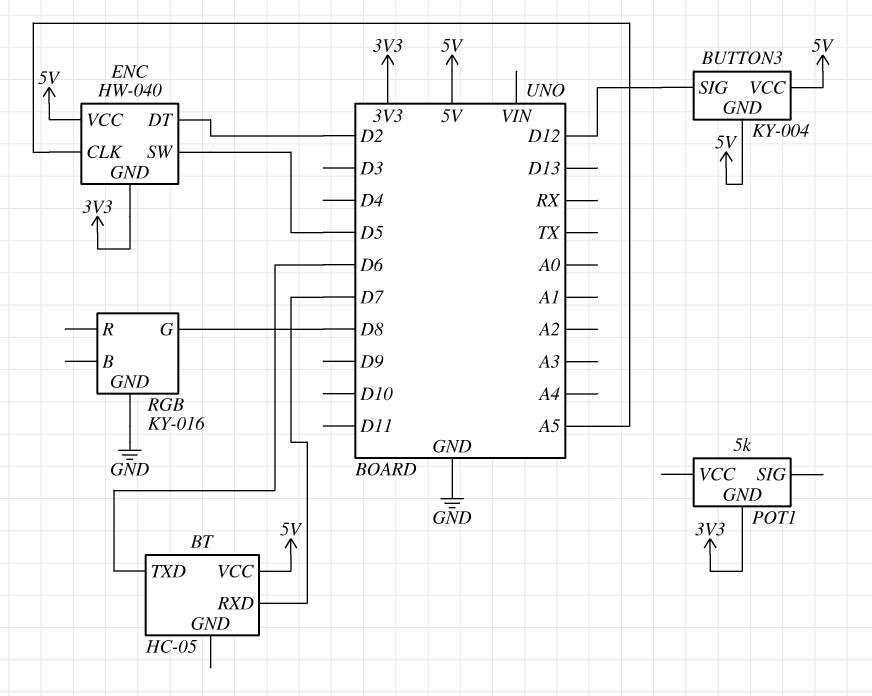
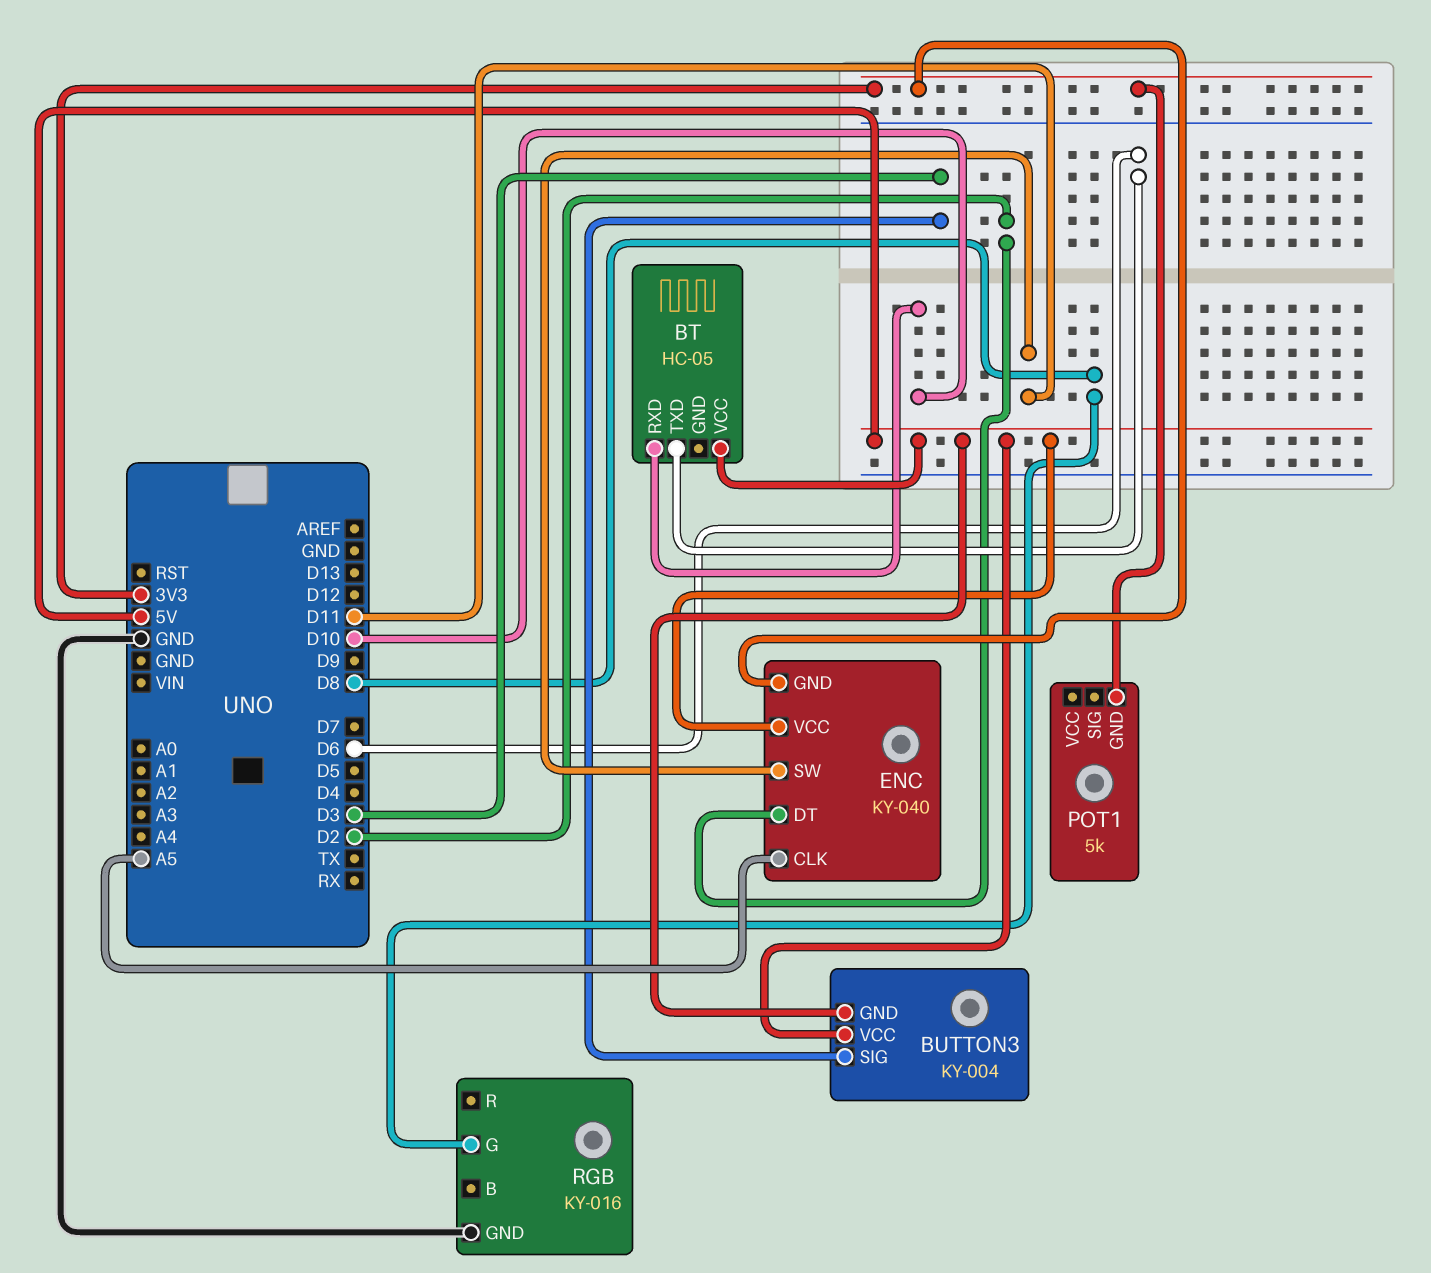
BT pin RXD: D7 -> D10
BUTTON3 pin SIG: D12 -> D3
ENC: HW-040 -> KY-040
ENC pin SW: D5 -> D11

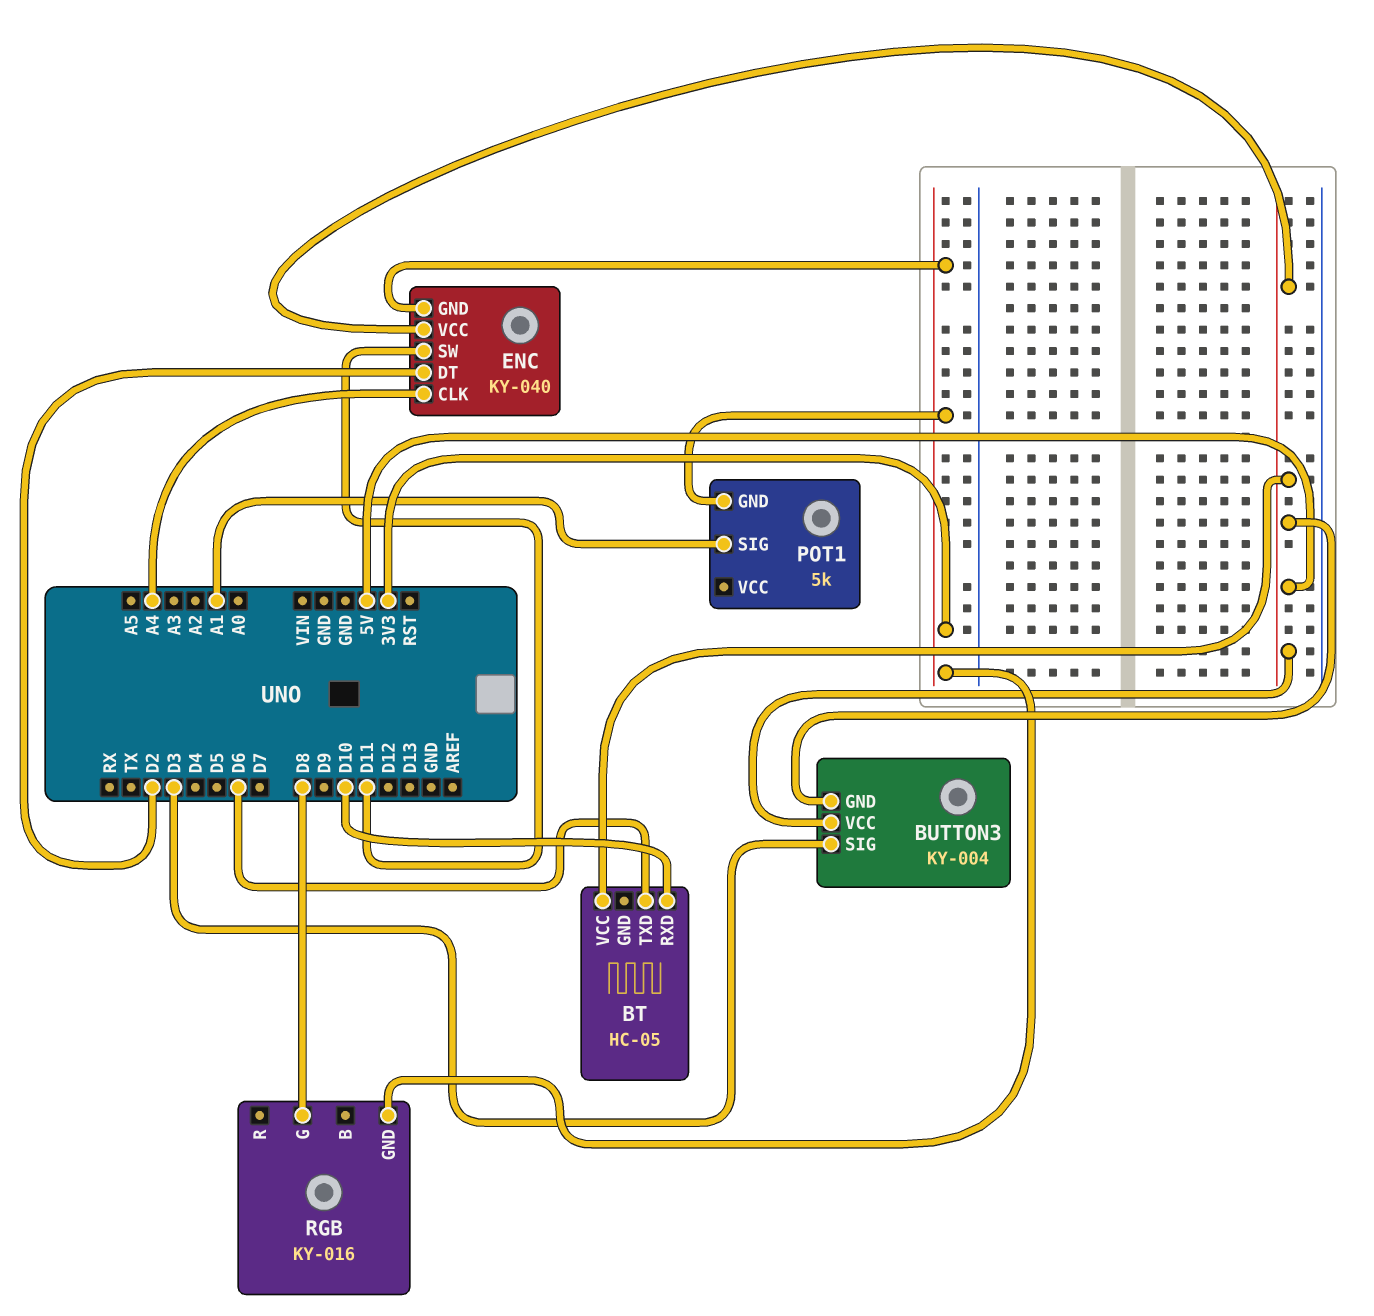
ENC pin CLK: A5 -> A4
POT1 pin SIG: none -> A1
RGB pin GND: GND -> 3V3

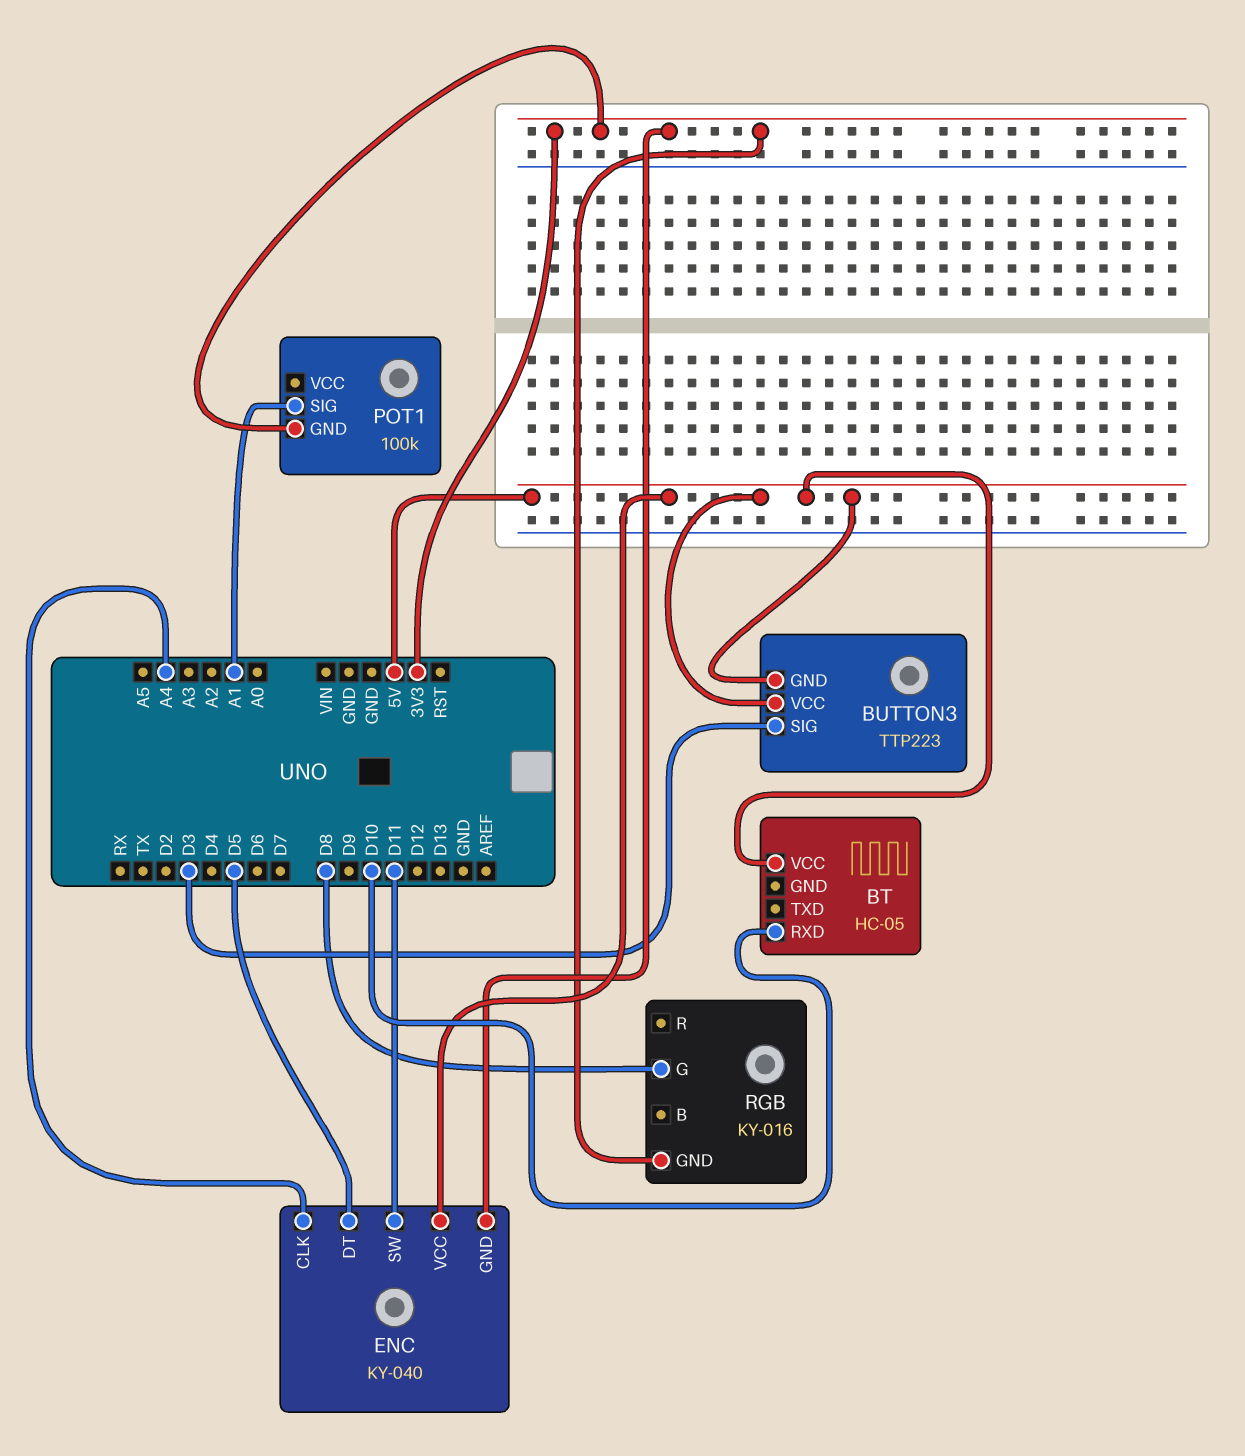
BT pin TXD: D6 -> none
BUTTON3: KY-004 -> TTP223
ENC pin DT: D2 -> D5
POT1: 5k -> 100k

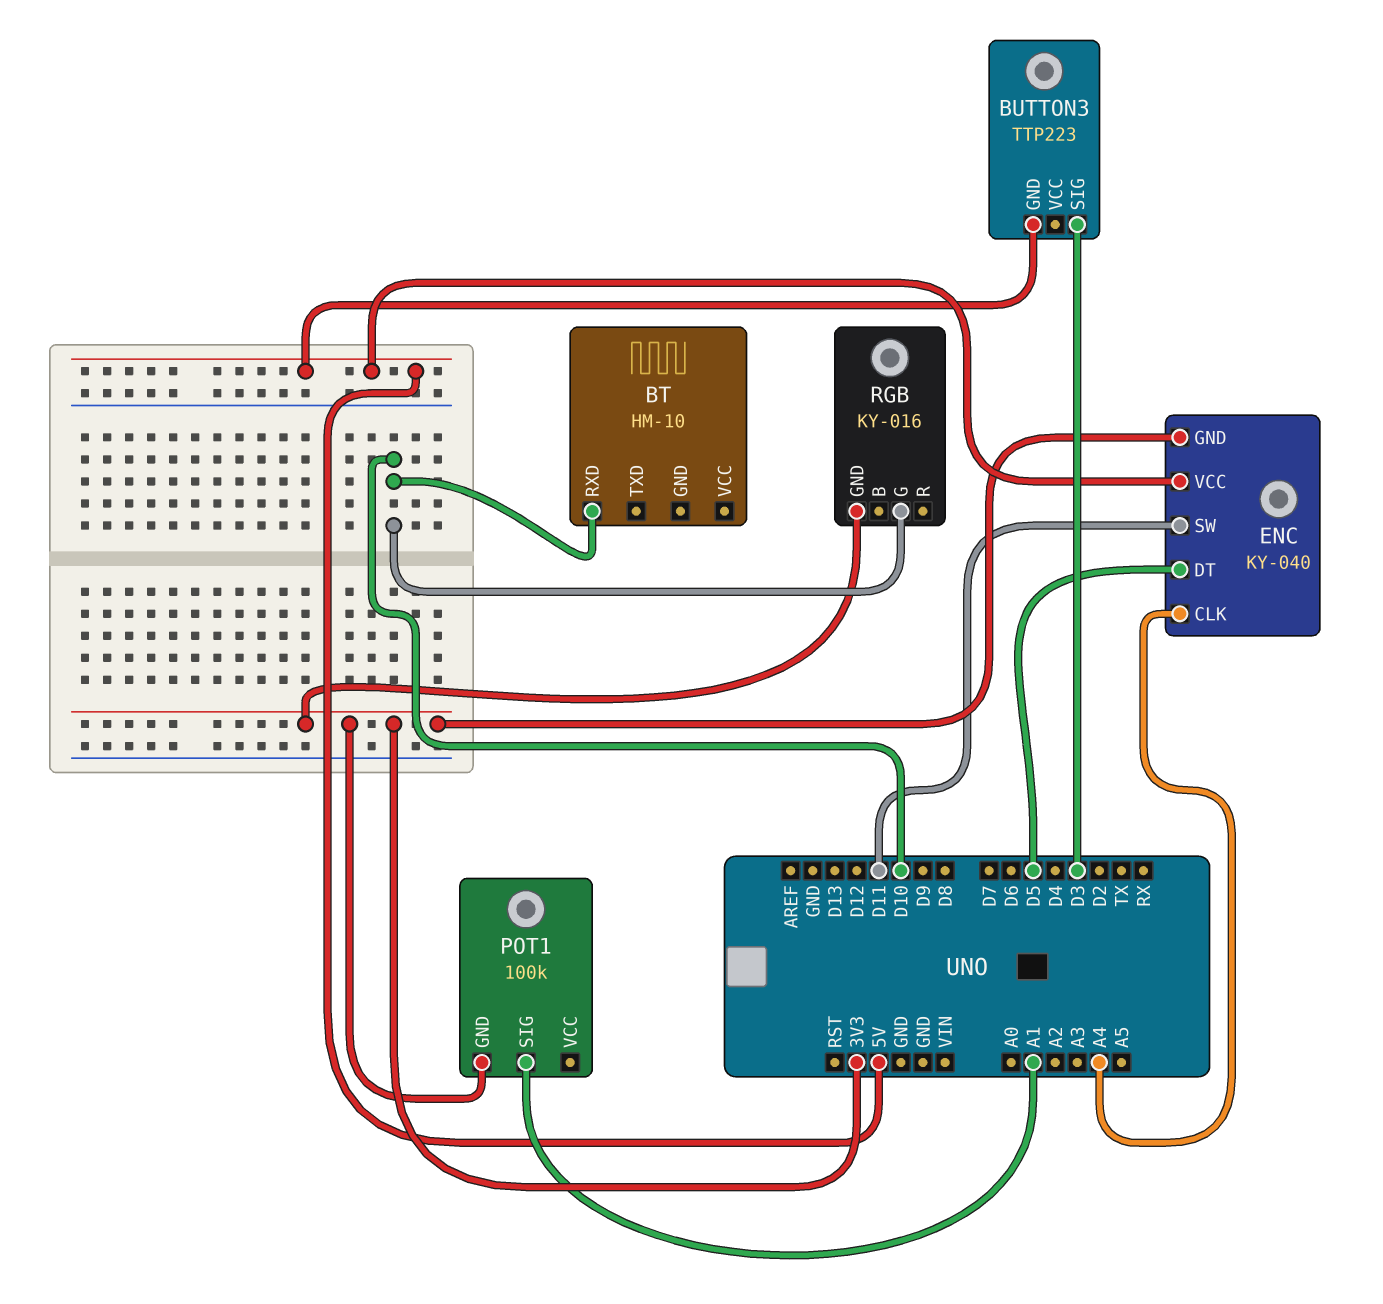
BT: HC-05 -> HM-10
BT pin VCC: 5V -> none
BUTTON3 pin VCC: 5V -> none
RGB pin G: D8 -> D10

